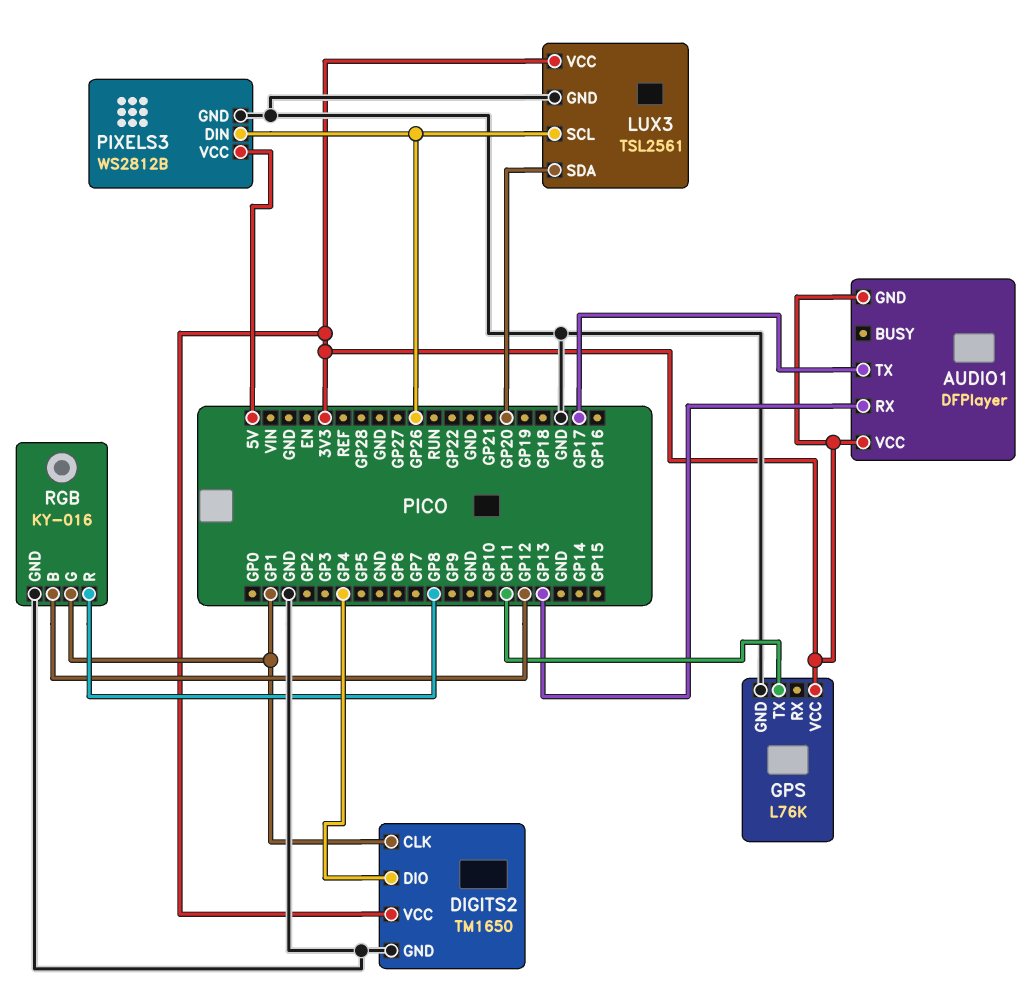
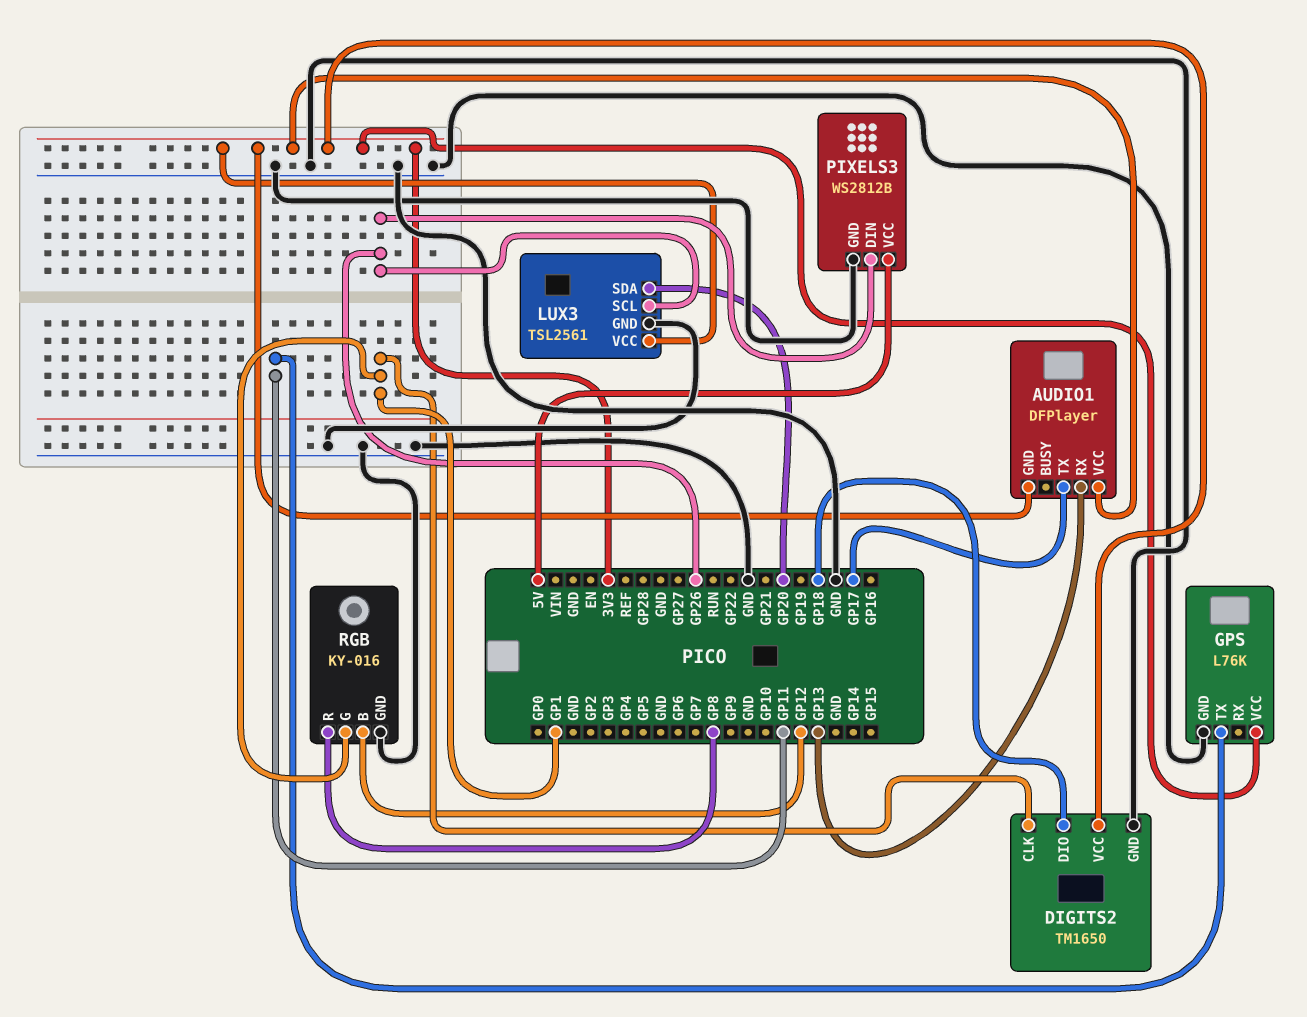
DIGITS2 pin DIO: GP4 -> GP18

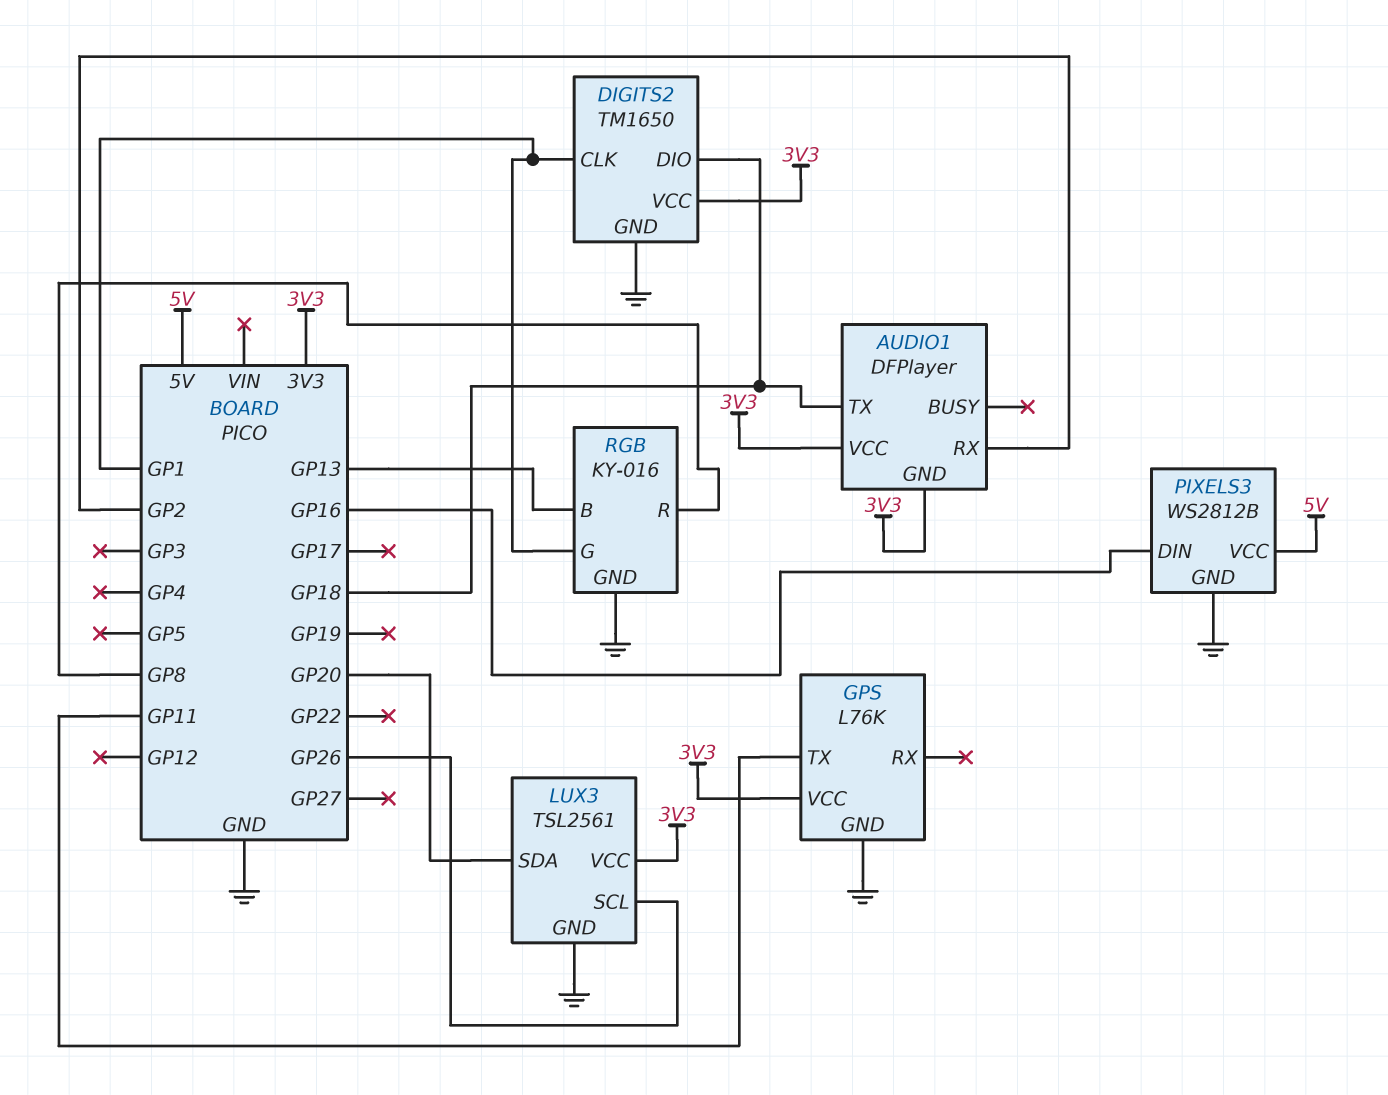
AUDIO1 pin RX: GP13 -> GP2
AUDIO1 pin TX: GP17 -> GP18
PIXELS3 pin DIN: GP26 -> GP16
RGB pin B: GP12 -> GP13

